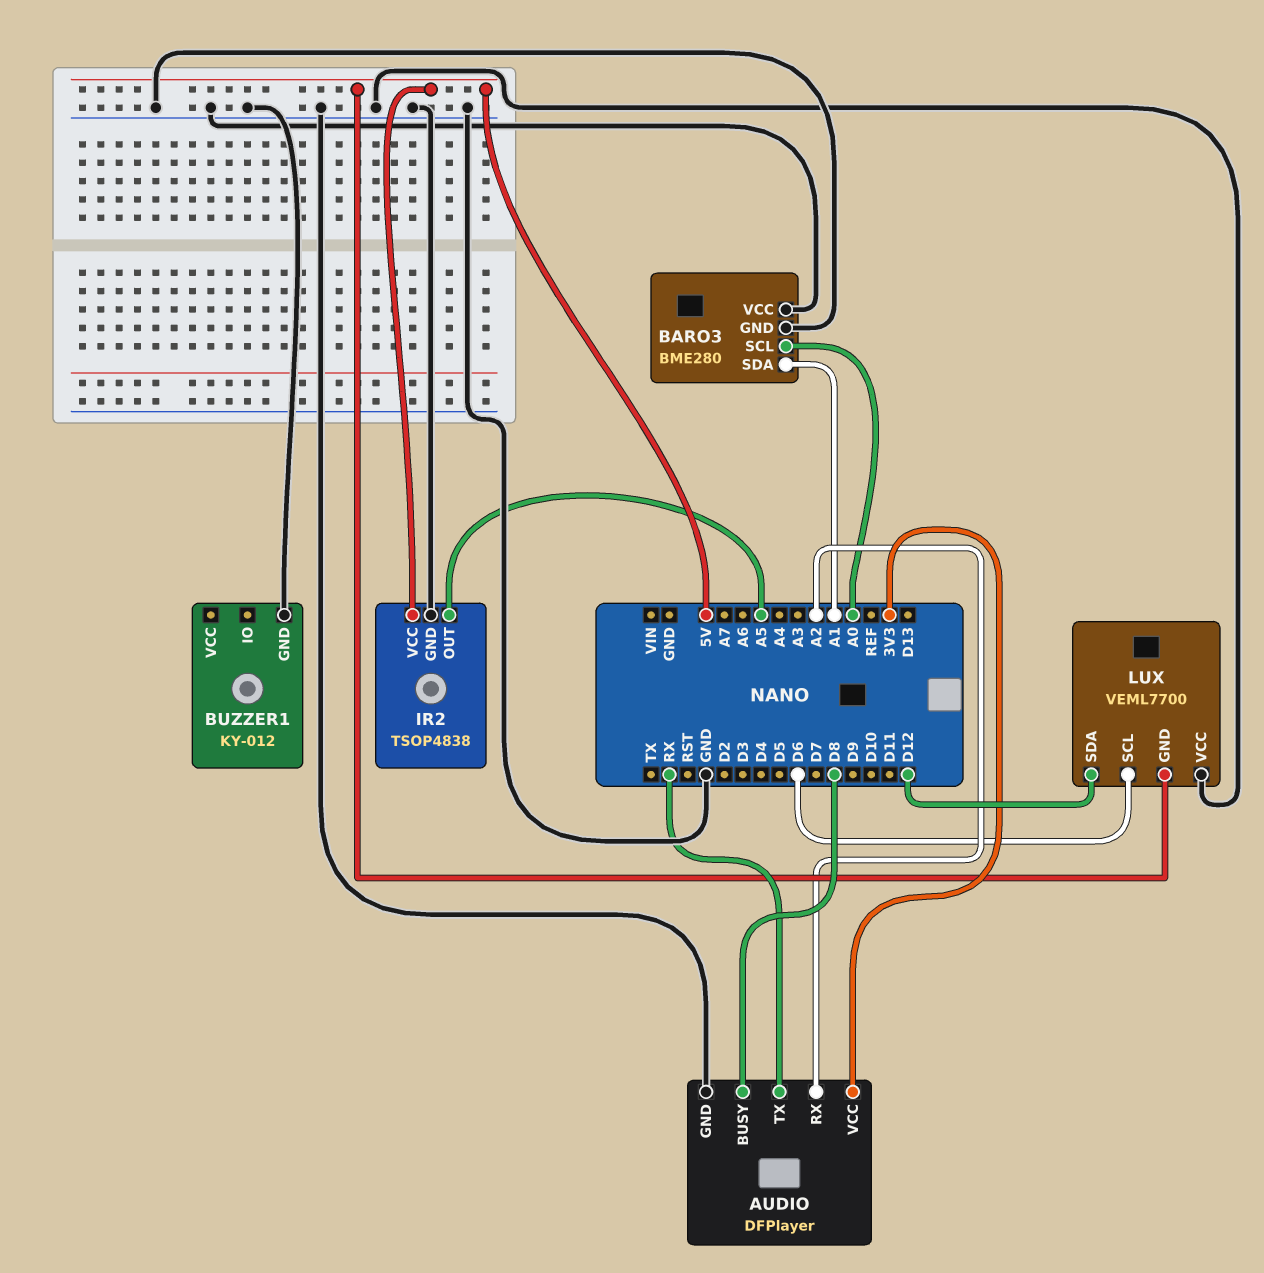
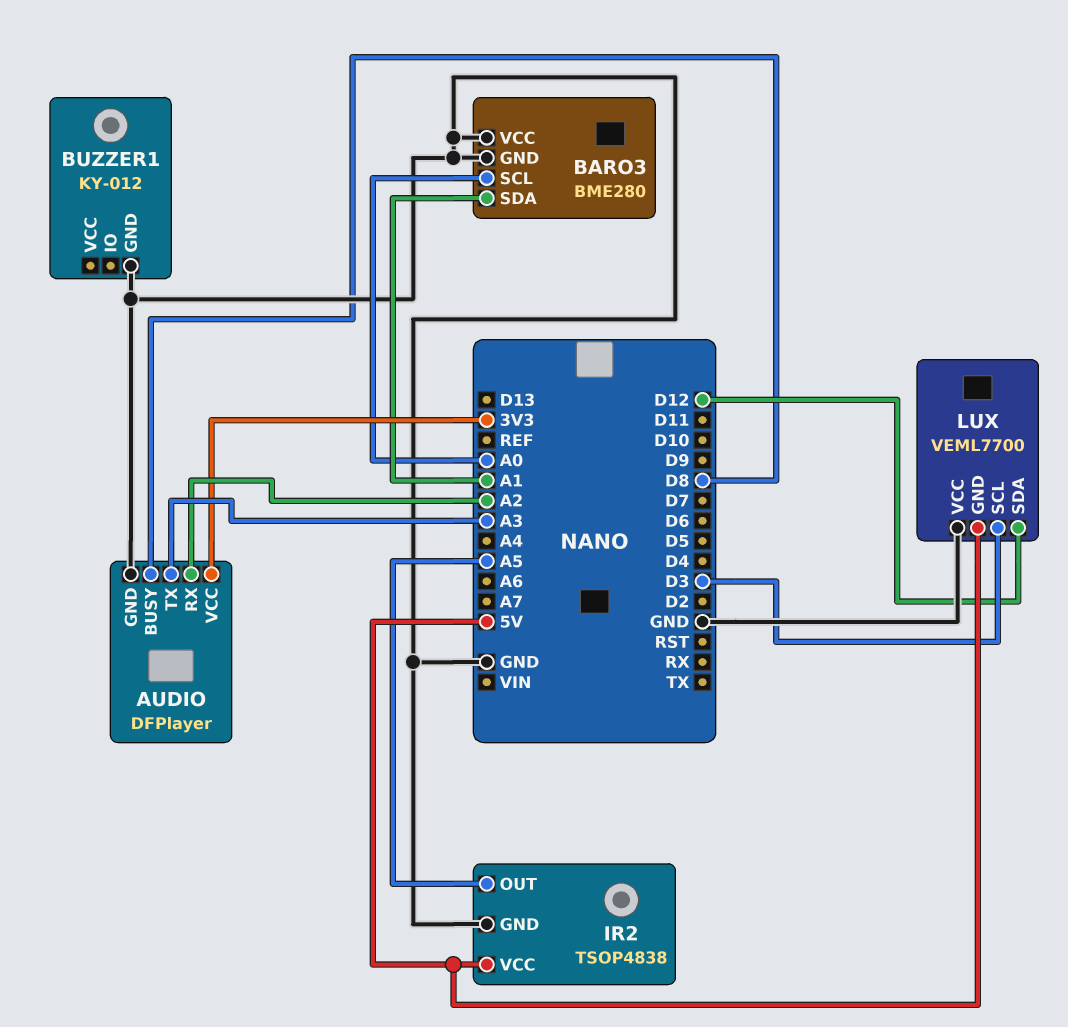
AUDIO pin TX: RX -> A3
LUX pin SCL: D6 -> D3

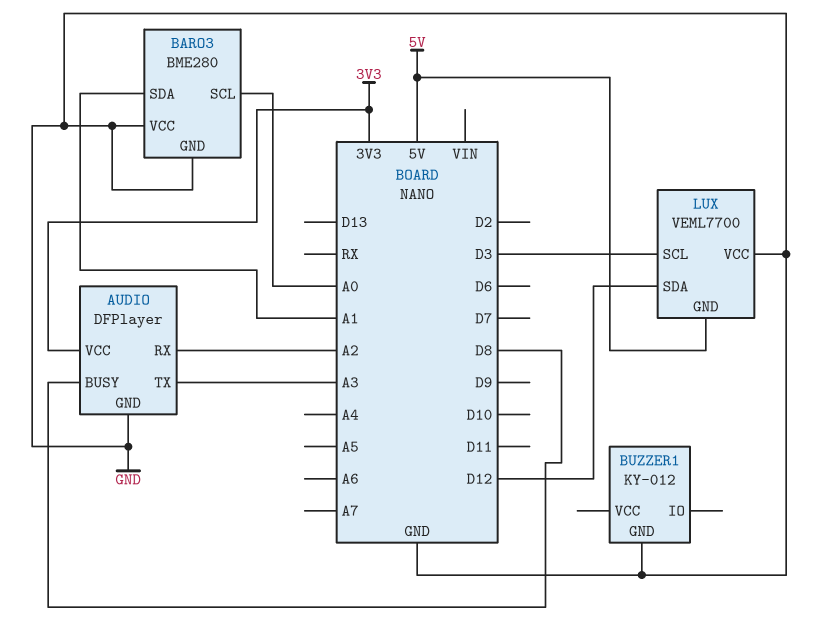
IR2: TSOP4838 -> none
IR2 pin GND: GND -> none
IR2 pin OUT: A5 -> none
IR2 pin VCC: 5V -> none

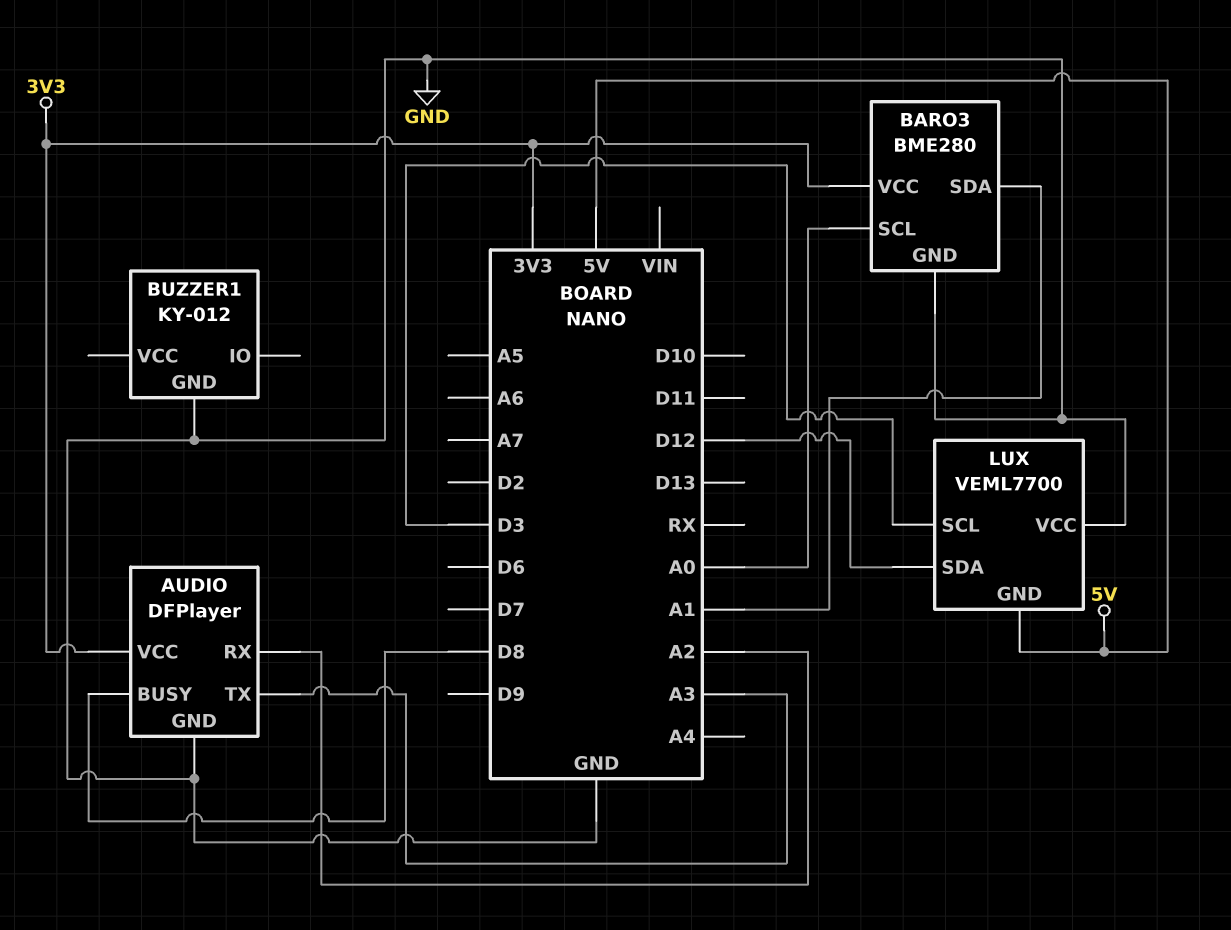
BARO3 pin VCC: GND -> 3V3

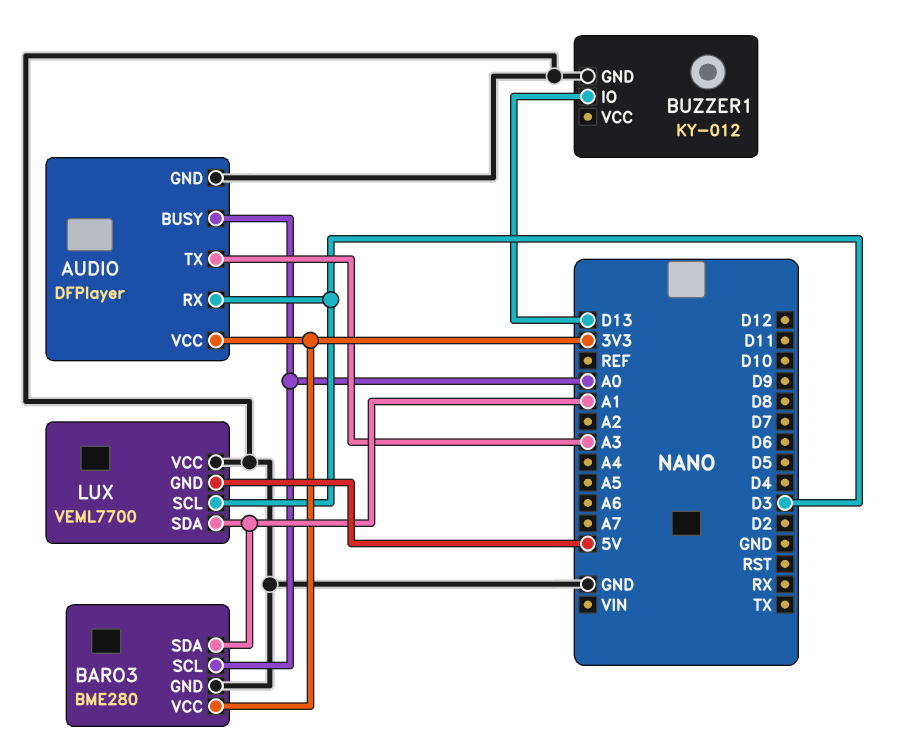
AUDIO pin BUSY: D8 -> A0
AUDIO pin RX: A2 -> D3
BUZZER1 pin IO: none -> D13
LUX pin SDA: D12 -> A1

